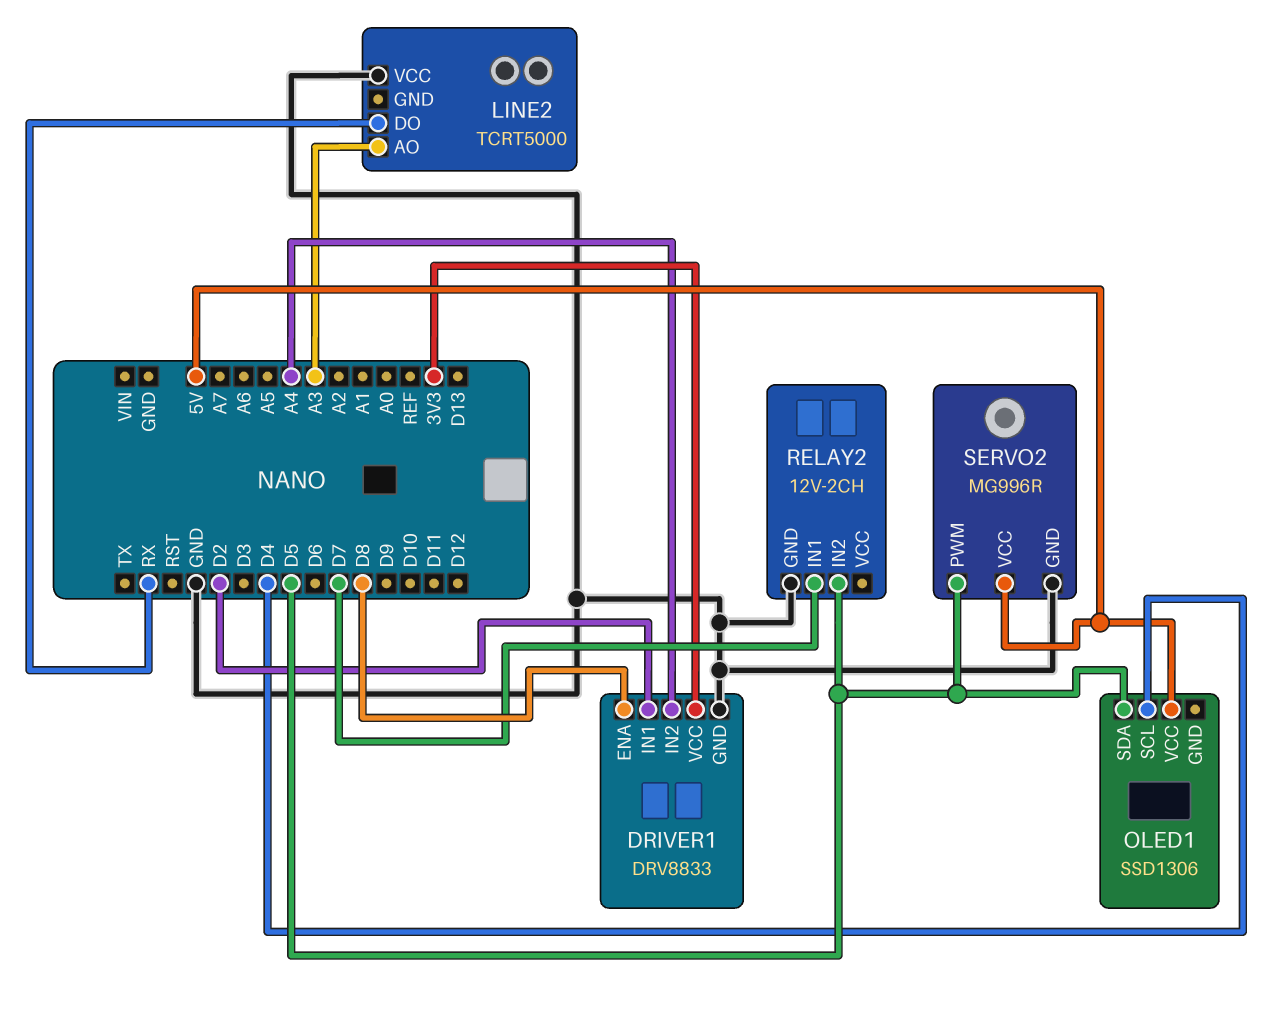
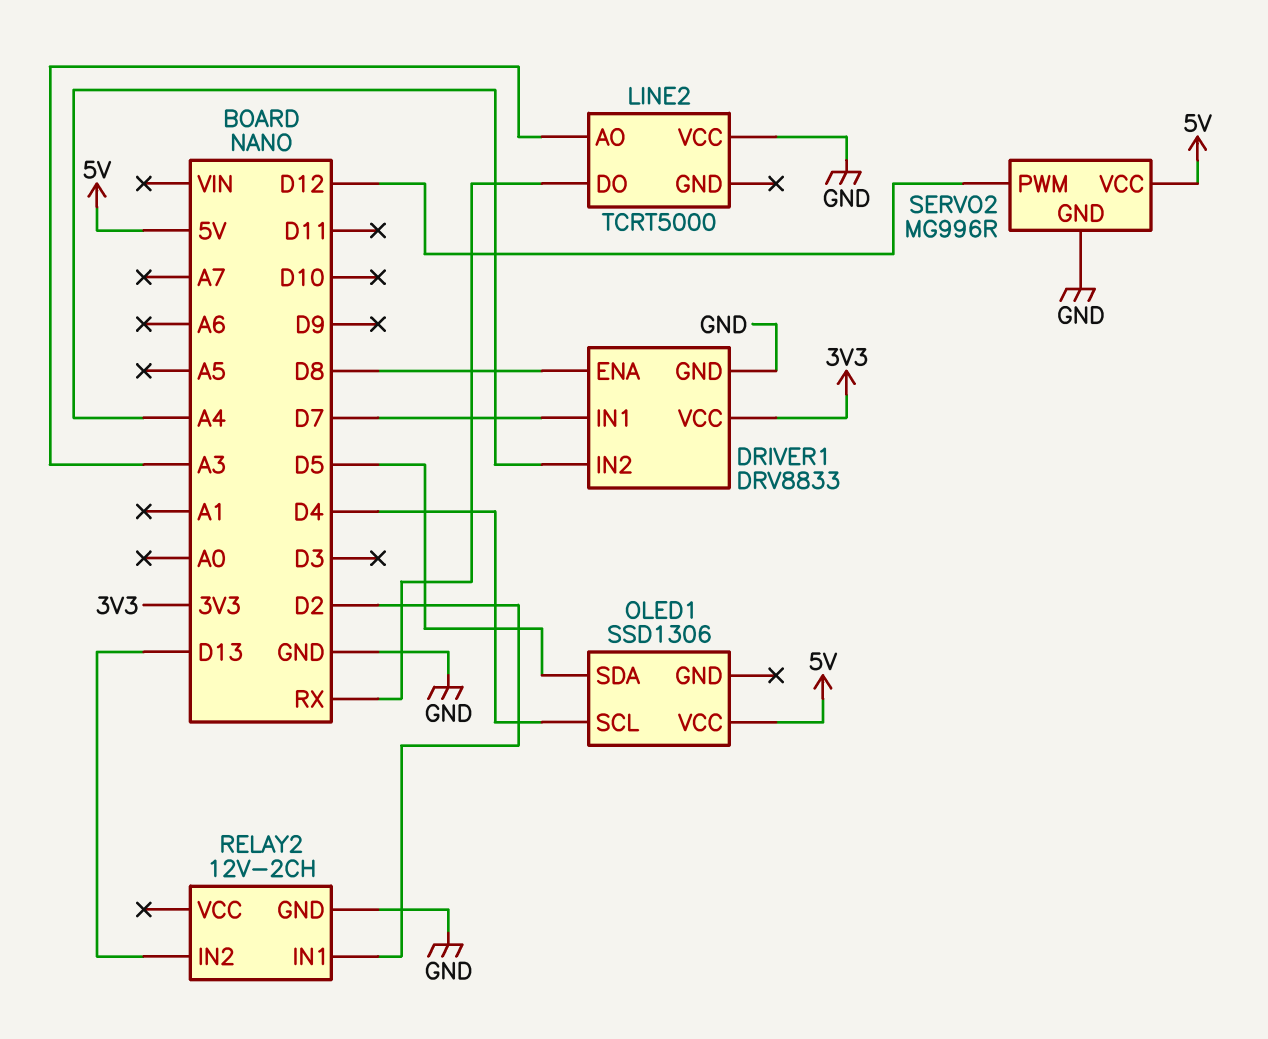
DRIVER1 pin IN1: D2 -> D7
RELAY2 pin IN1: D7 -> D2
RELAY2 pin IN2: D5 -> D13
SERVO2 pin PWM: D5 -> D12

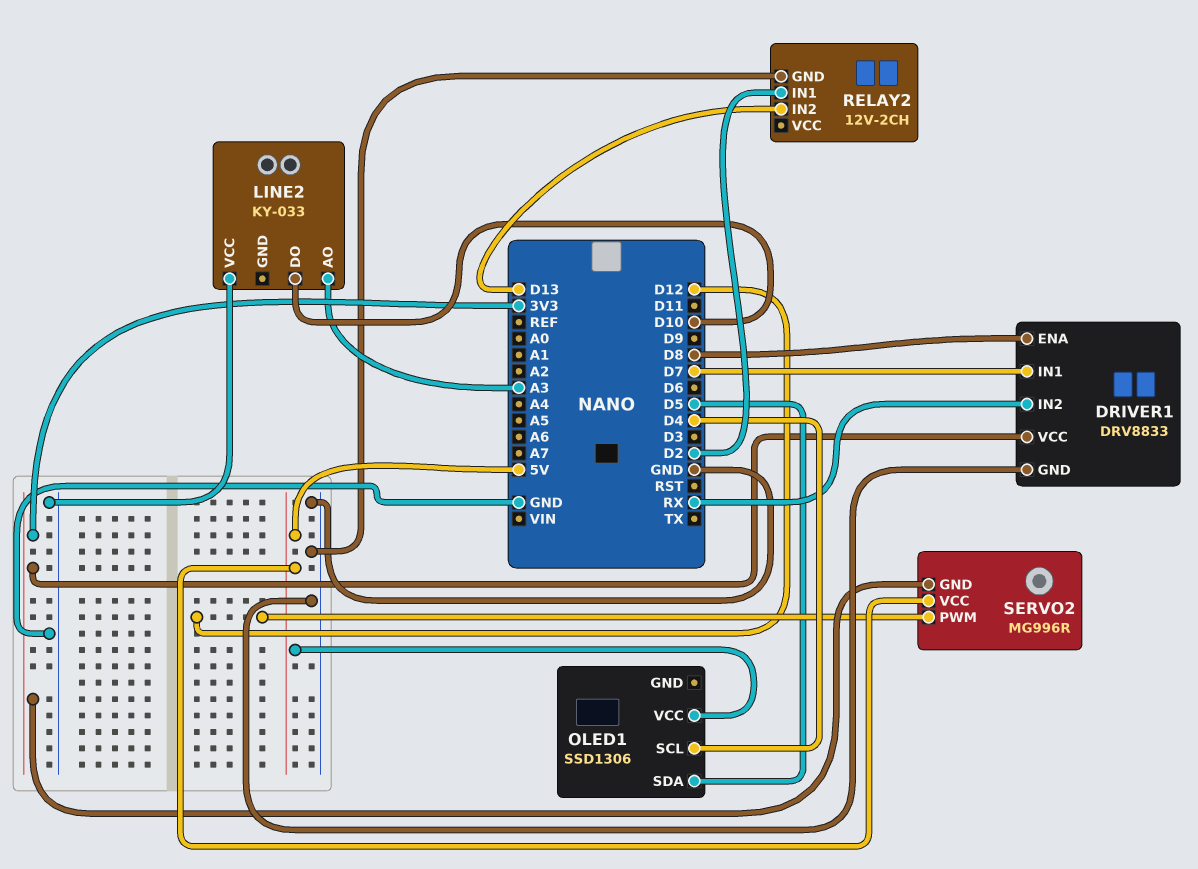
DRIVER1 pin IN2: A4 -> RX
LINE2: TCRT5000 -> KY-033
LINE2 pin DO: RX -> D10
SERVO2 pin GND: GND -> 3V3

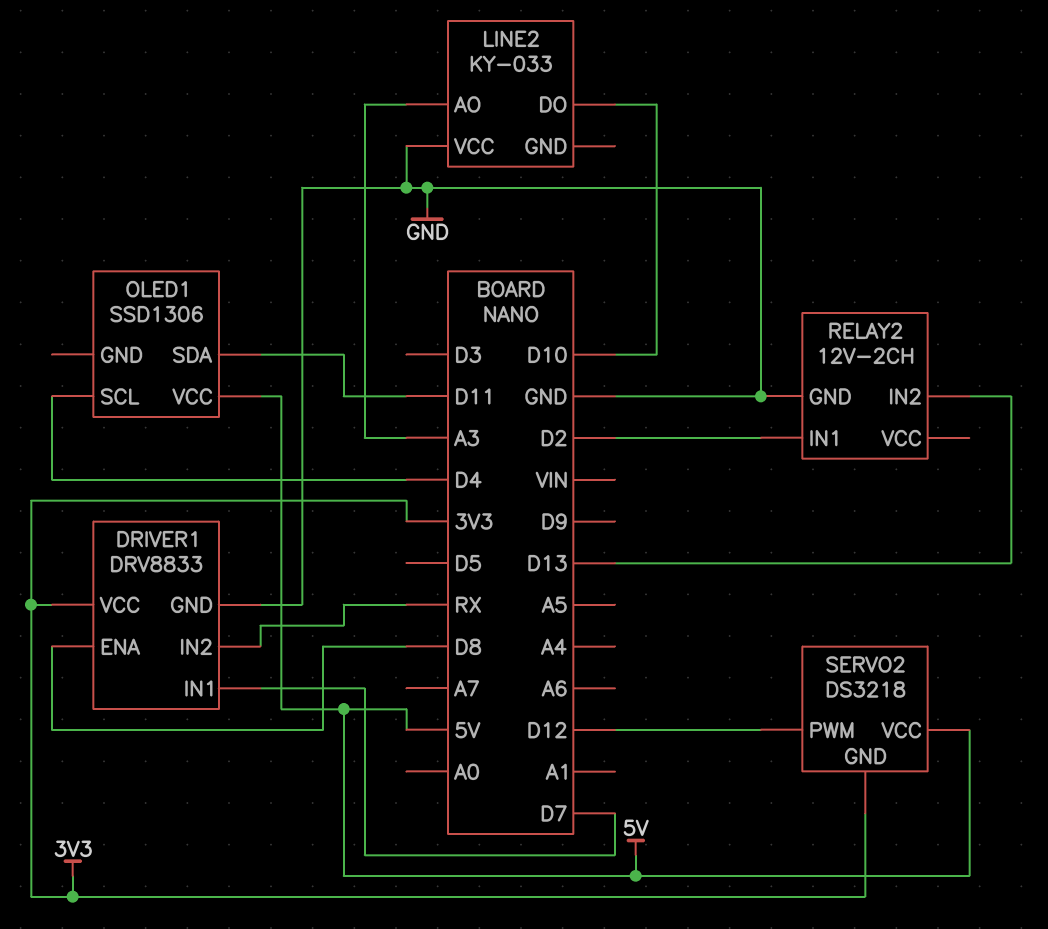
OLED1 pin SDA: D5 -> D11
SERVO2: MG996R -> DS3218

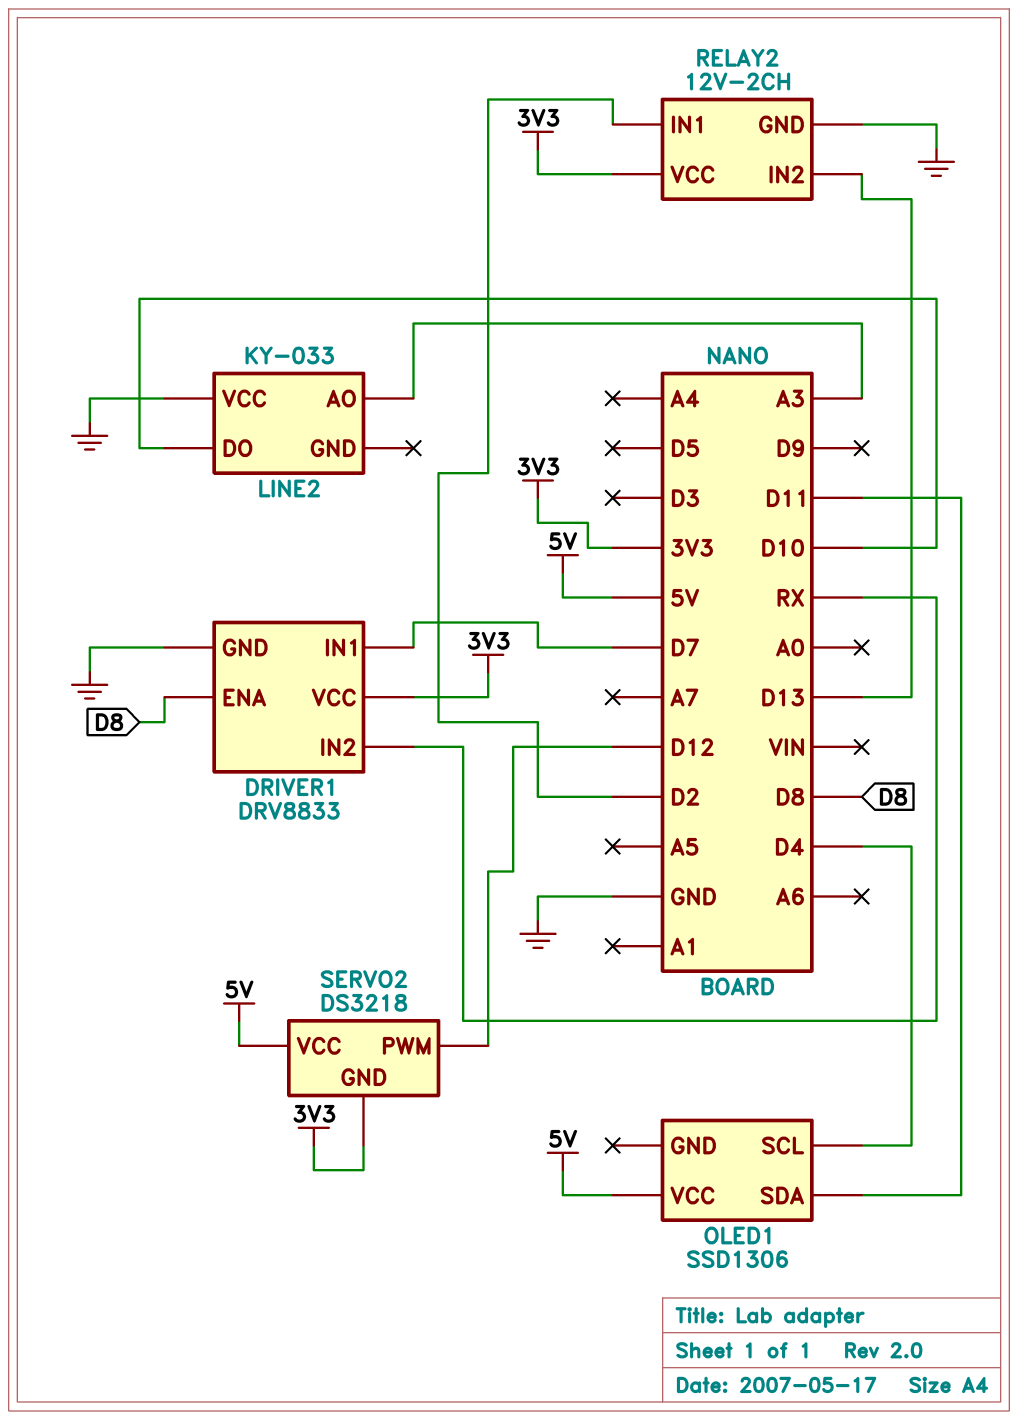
RELAY2 pin VCC: none -> 3V3

